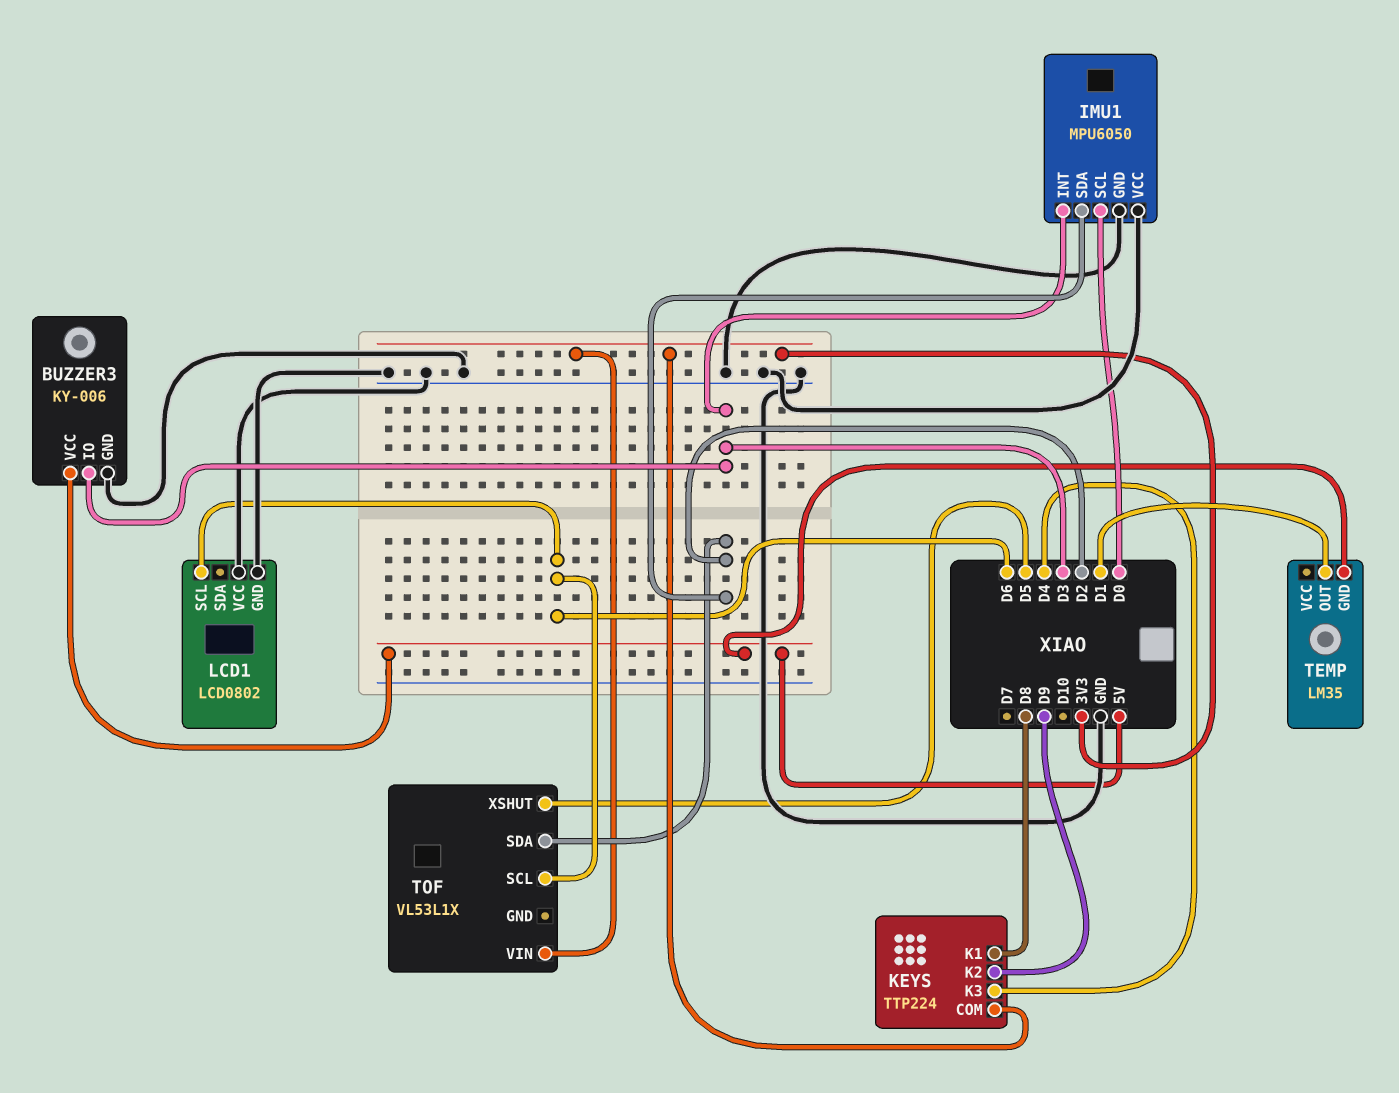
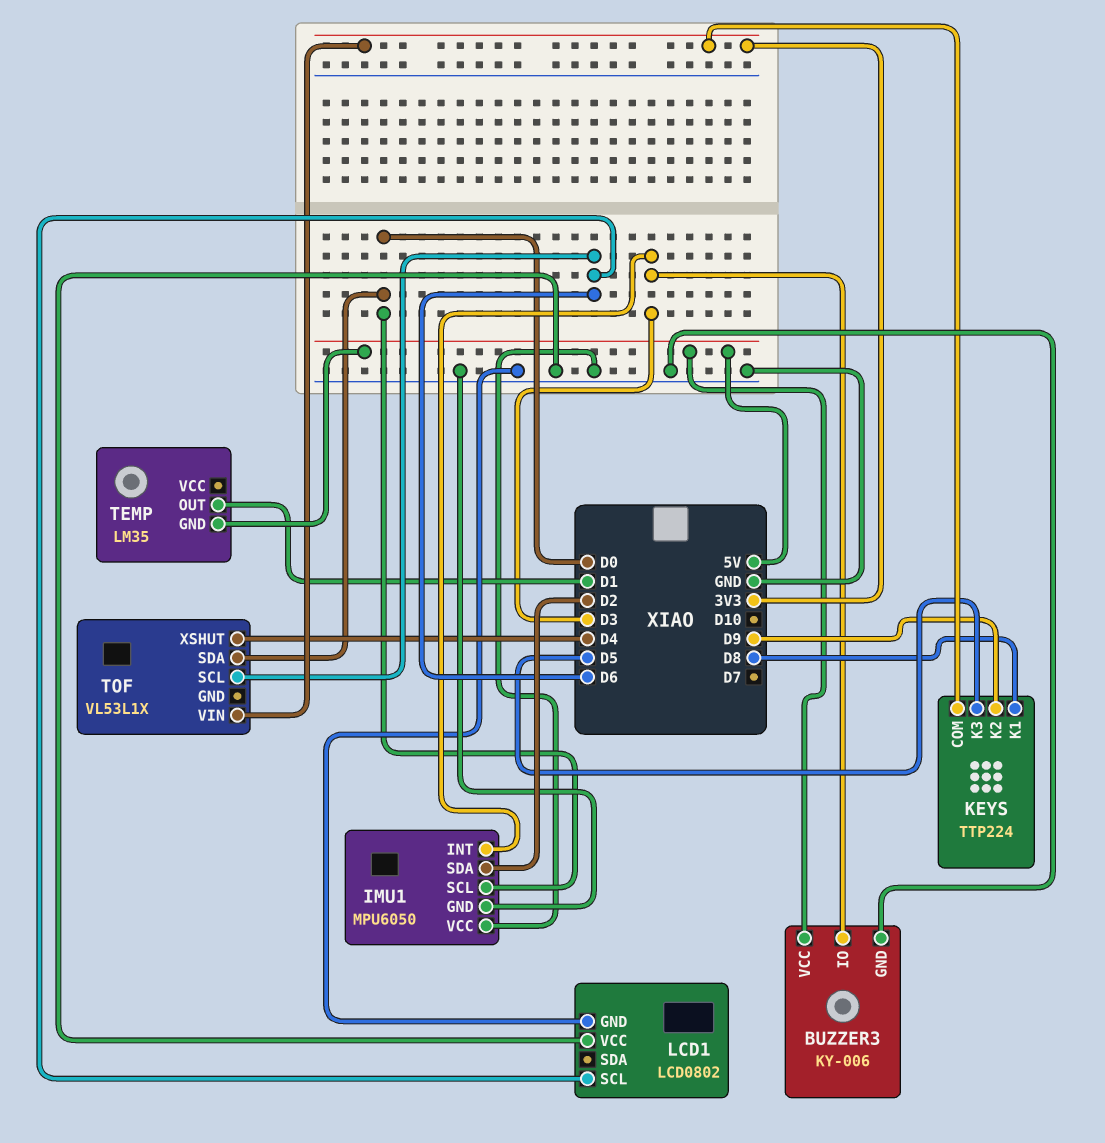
KEYS pin K3: D4 -> D5
TOF pin SDA: D2 -> D0
TOF pin XSHUT: D5 -> D4

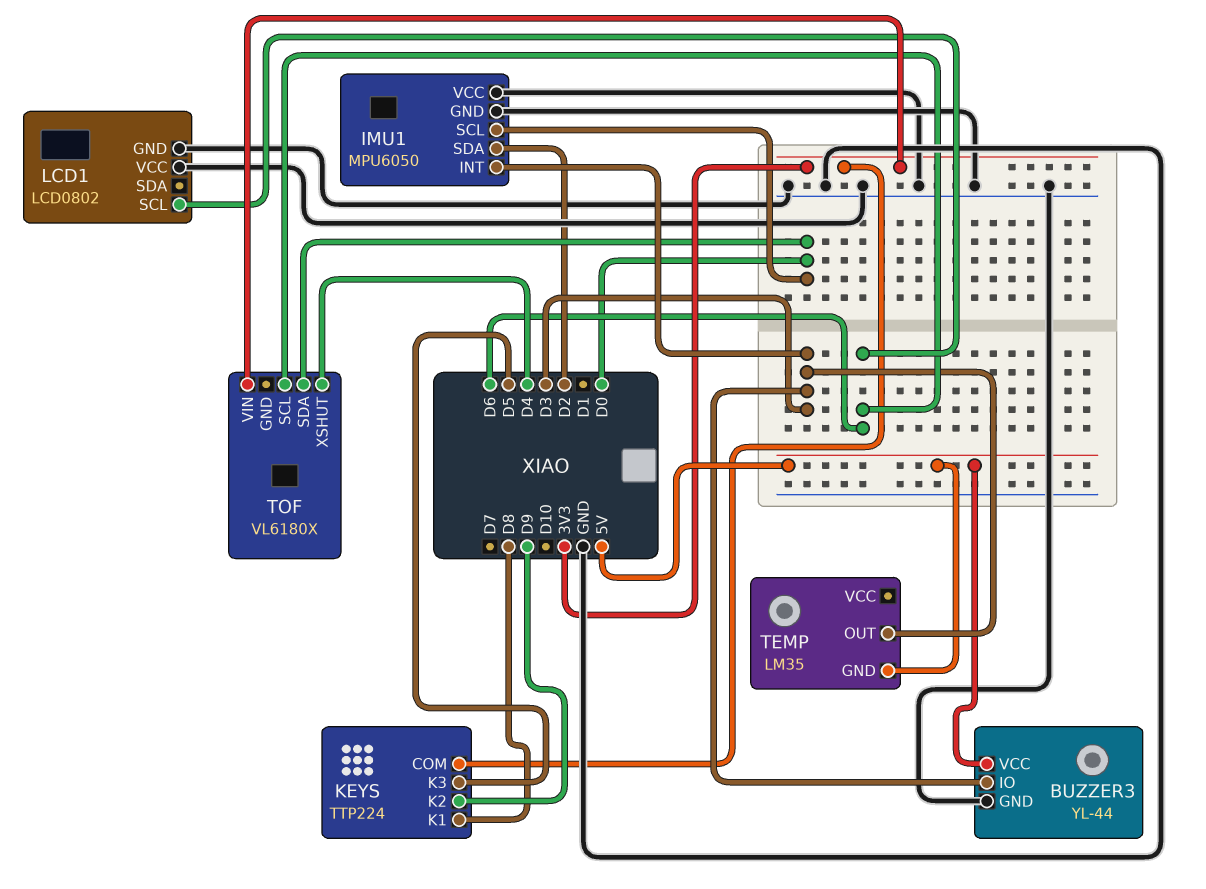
BUZZER3: KY-006 -> YL-44
TEMP pin OUT: D1 -> D3
TOF: VL53L1X -> VL6180X

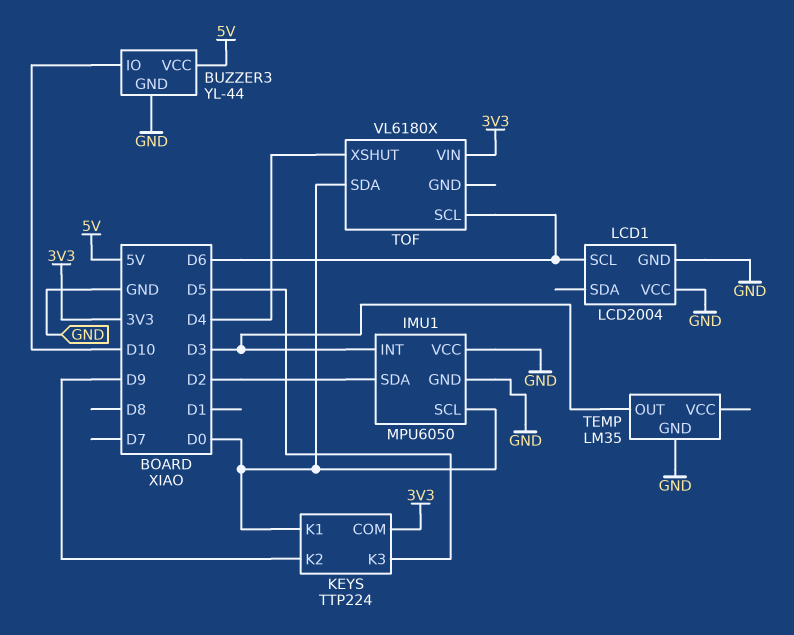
BUZZER3 pin IO: D3 -> D10
KEYS pin K1: D8 -> D0
LCD1: LCD0802 -> LCD2004
TEMP pin GND: 5V -> GND

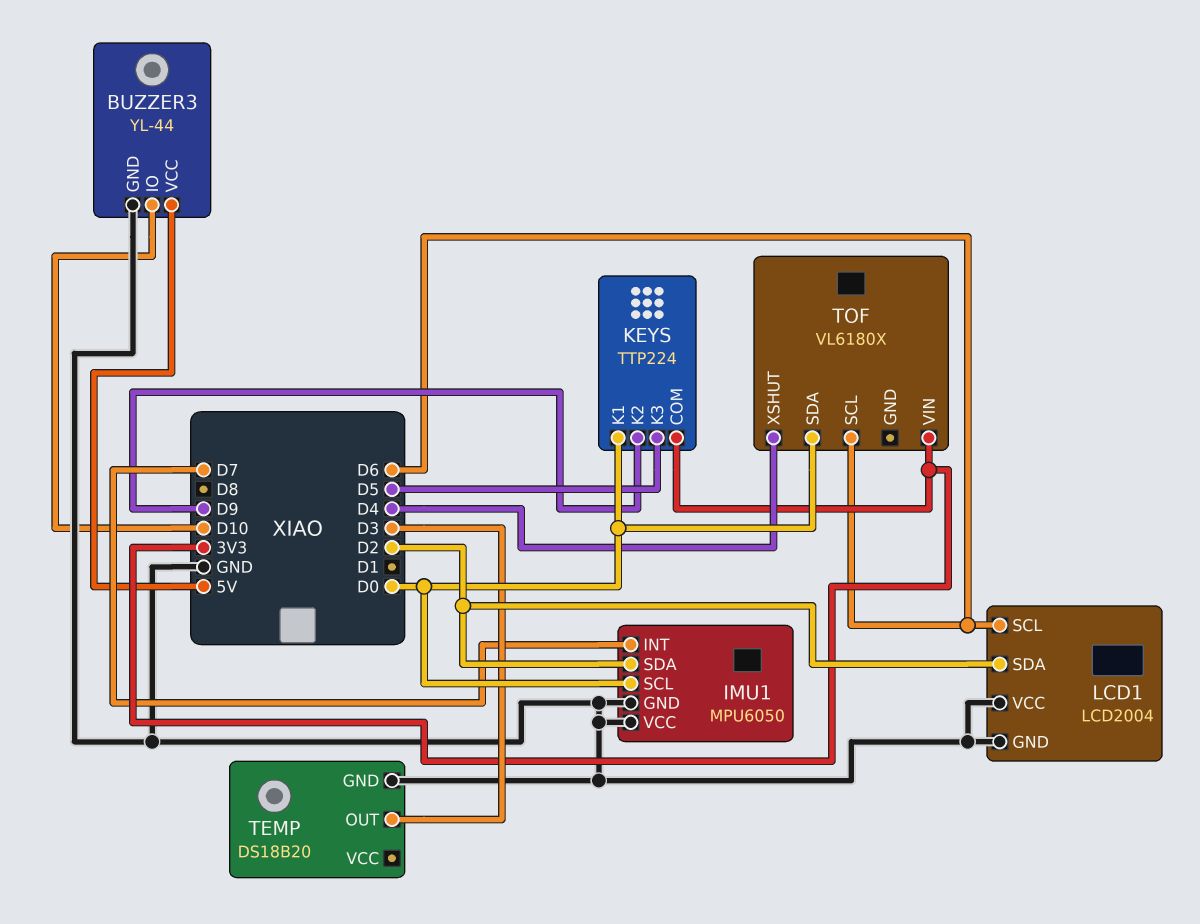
IMU1 pin INT: D3 -> D7
LCD1 pin SDA: none -> D2
TEMP: LM35 -> DS18B20

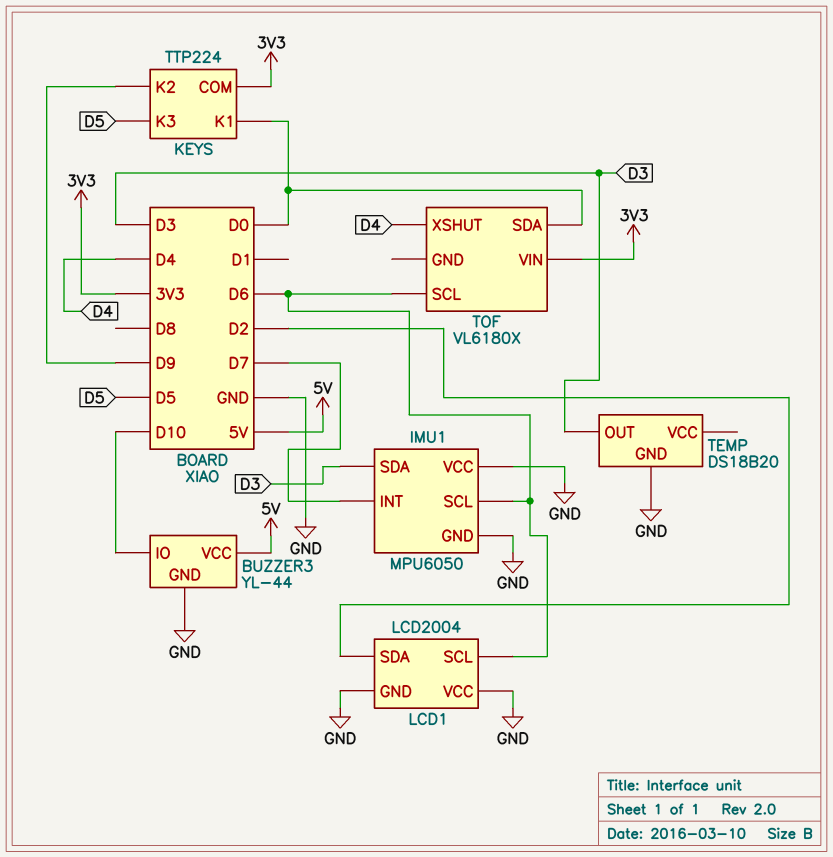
IMU1 pin SCL: D0 -> D6
IMU1 pin SDA: D2 -> D3

